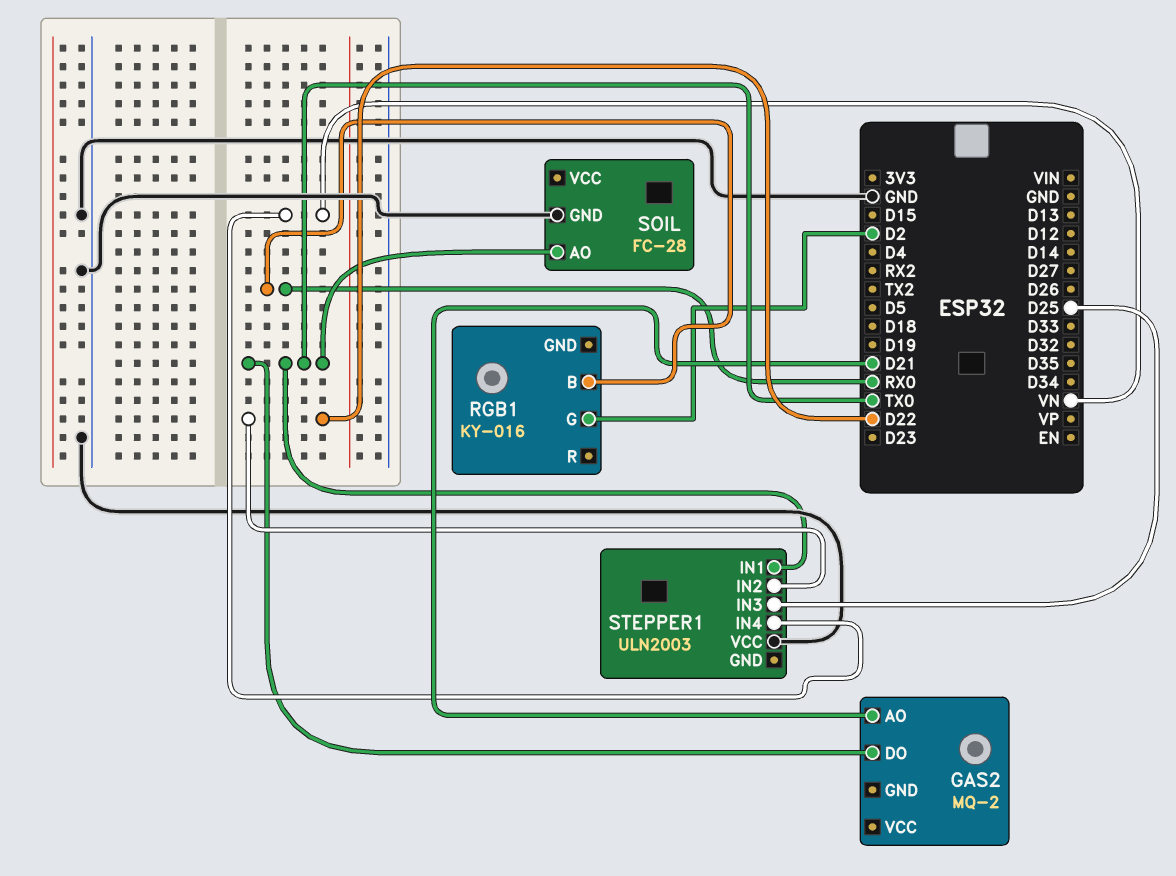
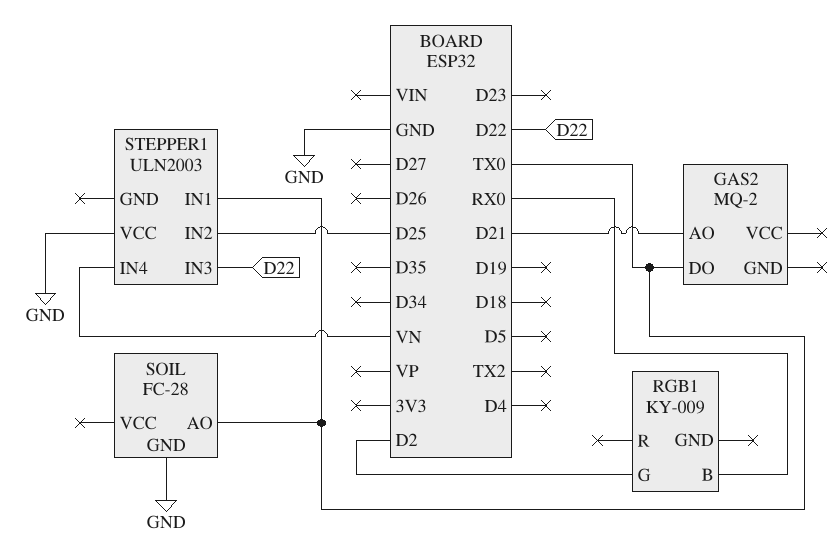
RGB1: KY-016 -> KY-009
STEPPER1 pin IN2: D22 -> D25
STEPPER1 pin IN3: D25 -> D22

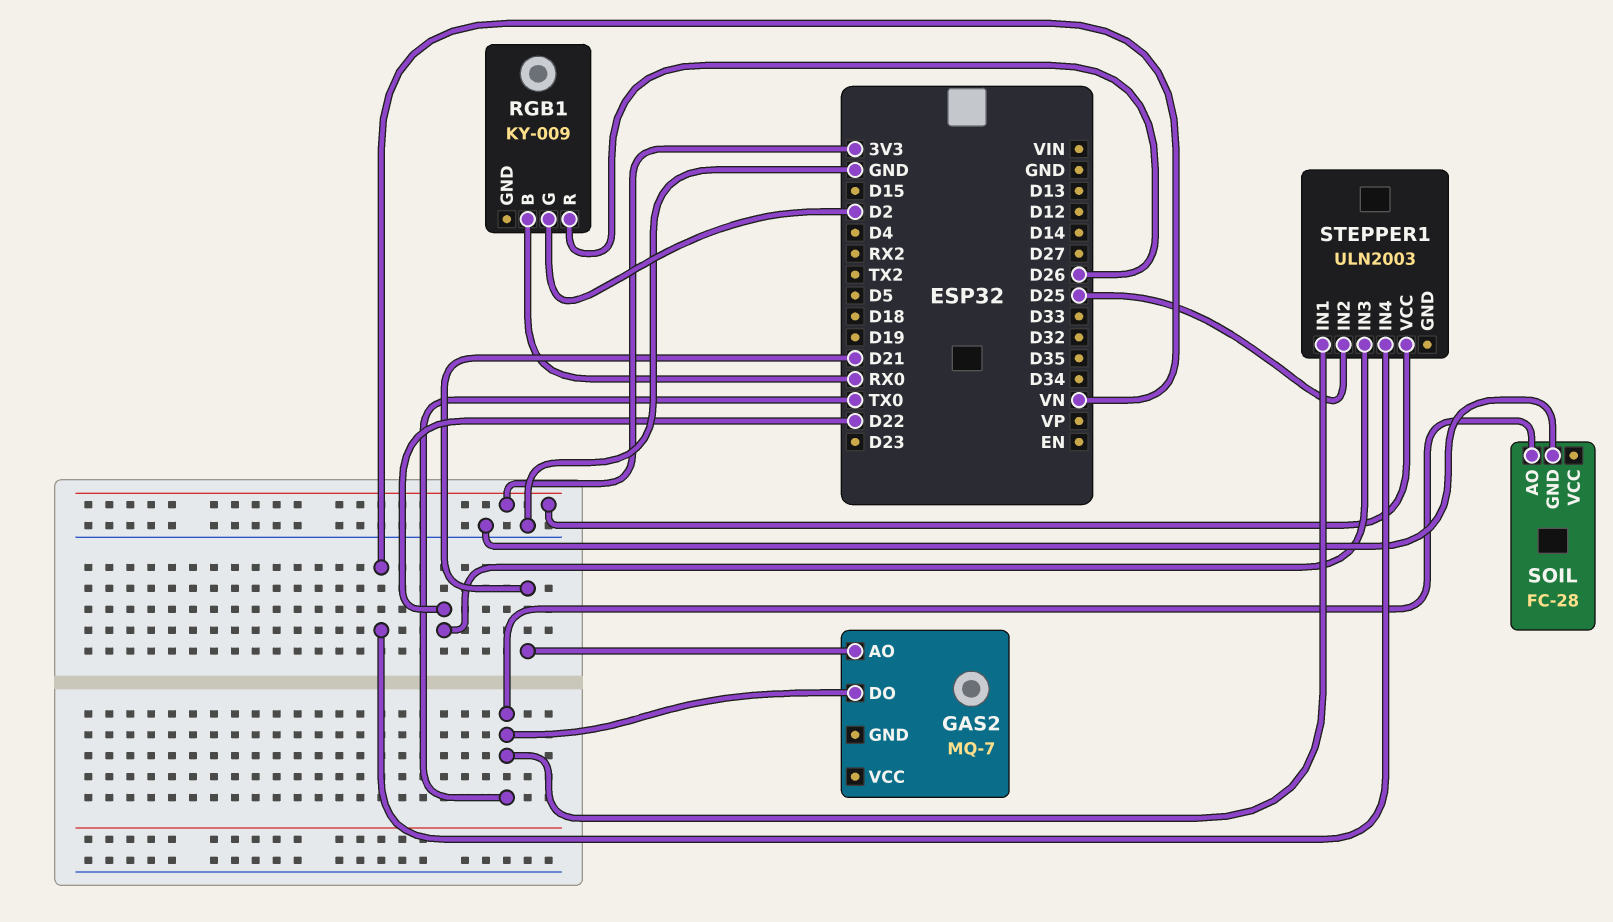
GAS2: MQ-2 -> MQ-7
RGB1 pin R: none -> D26
STEPPER1 pin VCC: GND -> 3V3

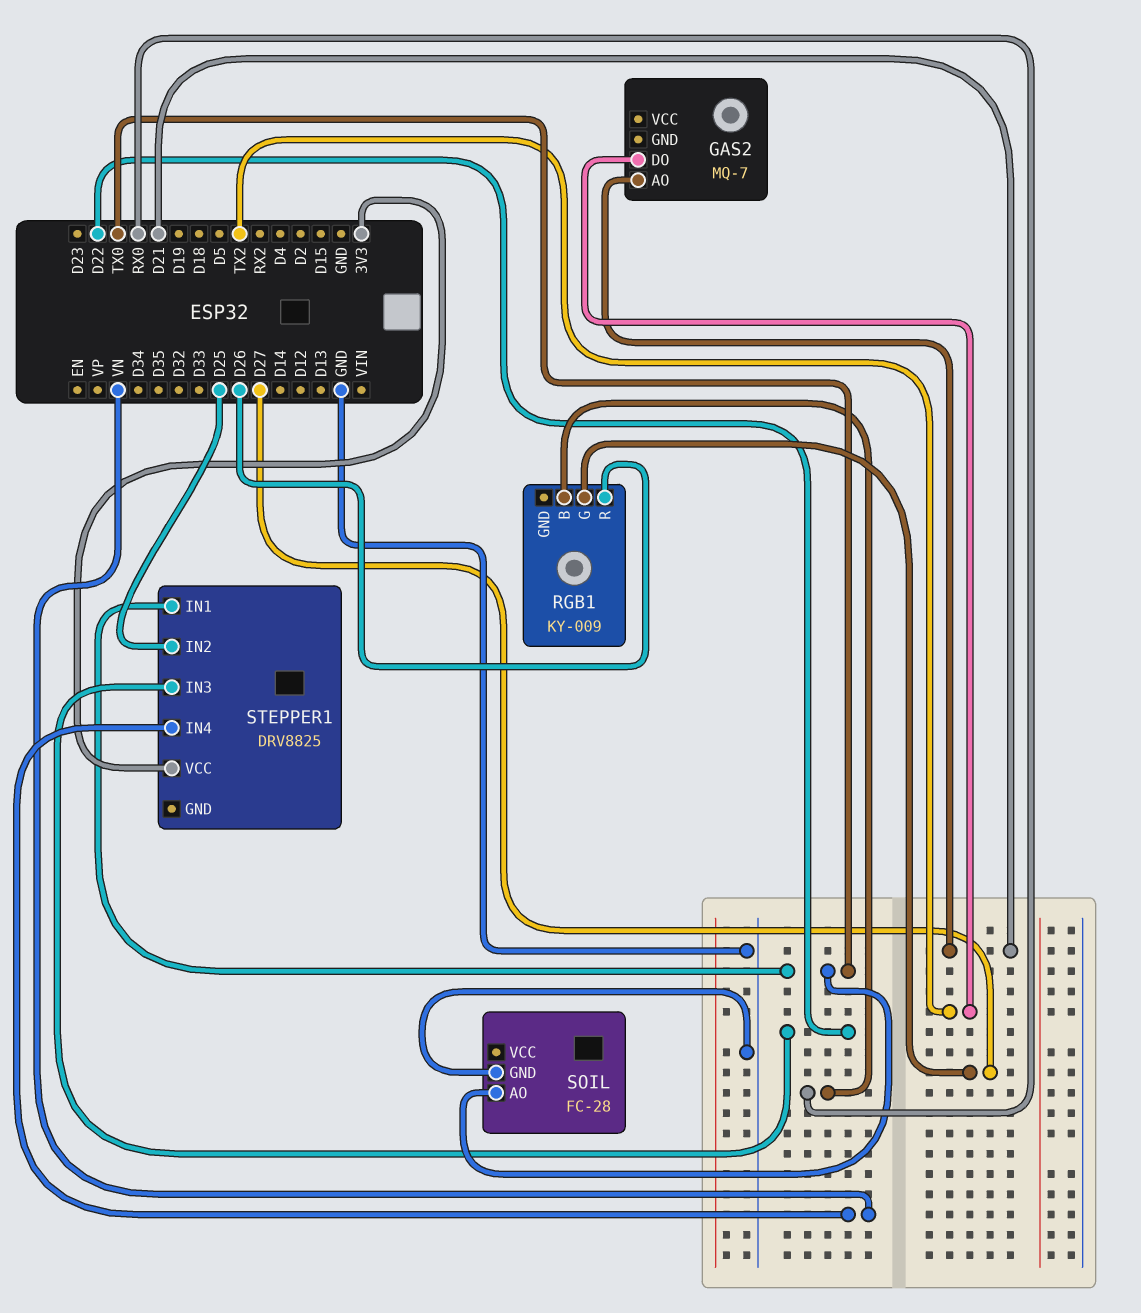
GAS2 pin DO: TX0 -> TX2
RGB1 pin G: D2 -> D27
STEPPER1: ULN2003 -> DRV8825

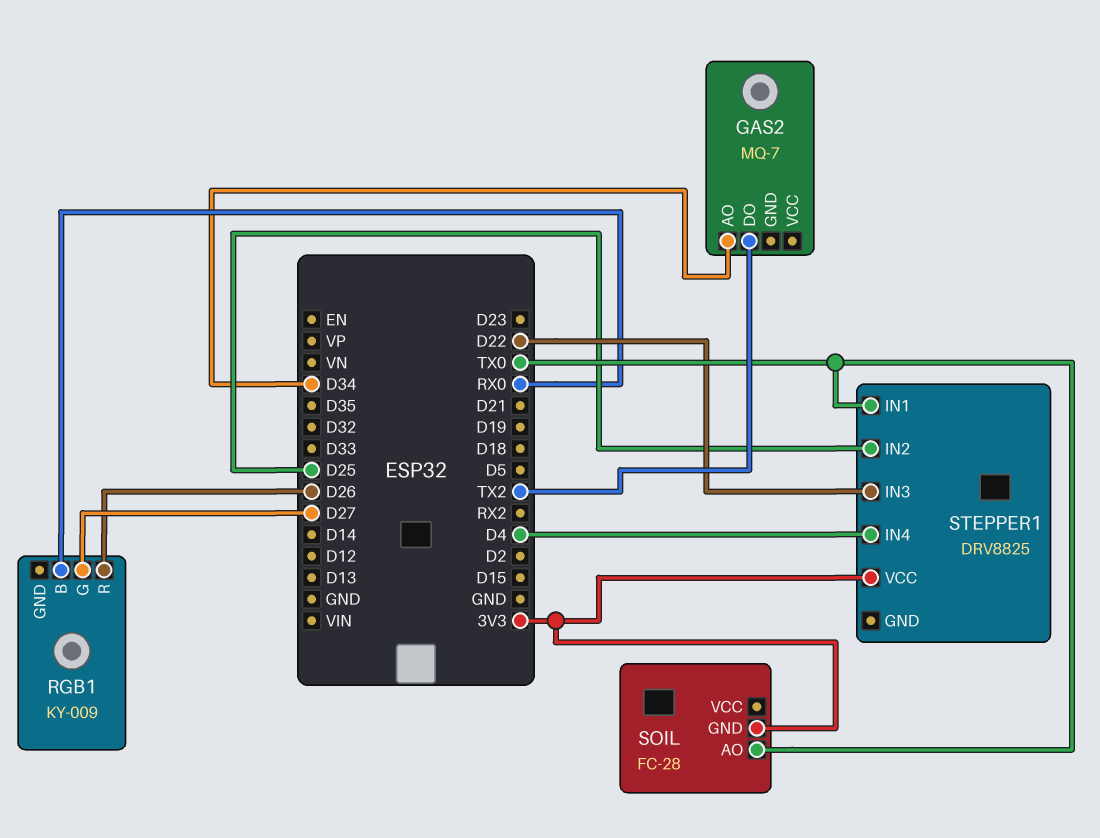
GAS2 pin AO: D21 -> D34
SOIL pin GND: GND -> 3V3
STEPPER1 pin IN4: VN -> D4

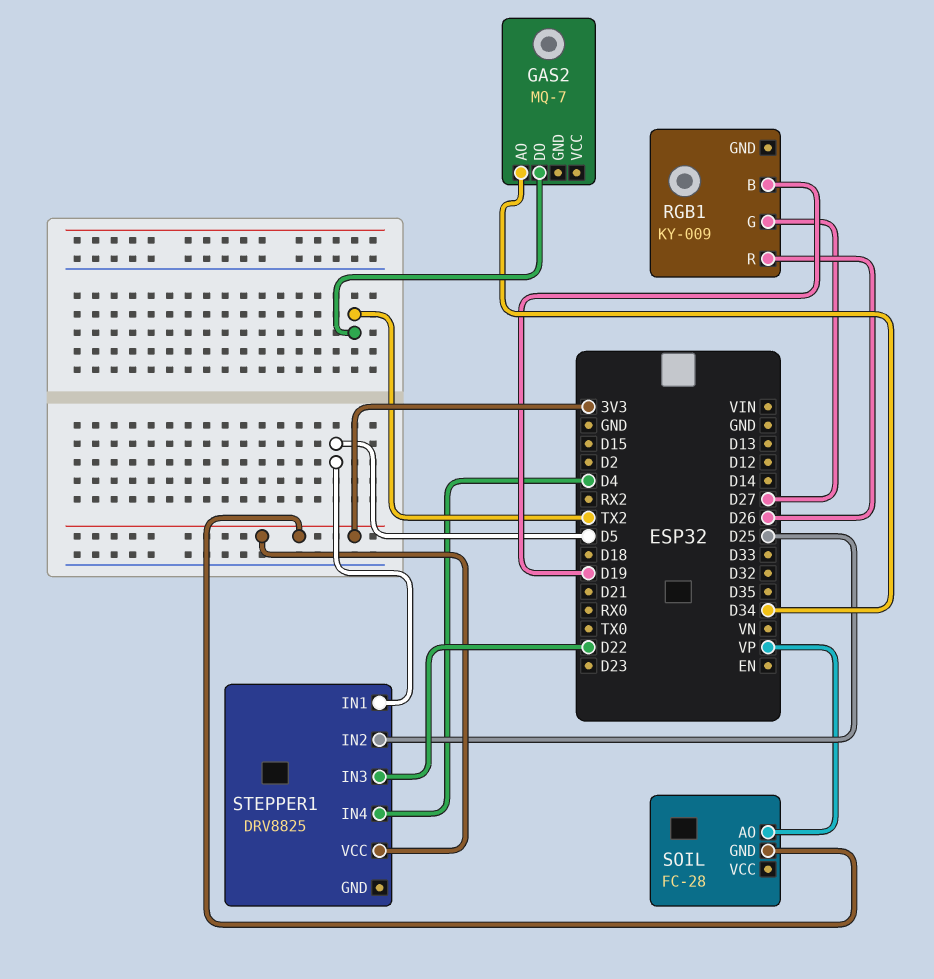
RGB1 pin B: RX0 -> D19
SOIL pin AO: TX0 -> VP
STEPPER1 pin IN1: TX0 -> D5

